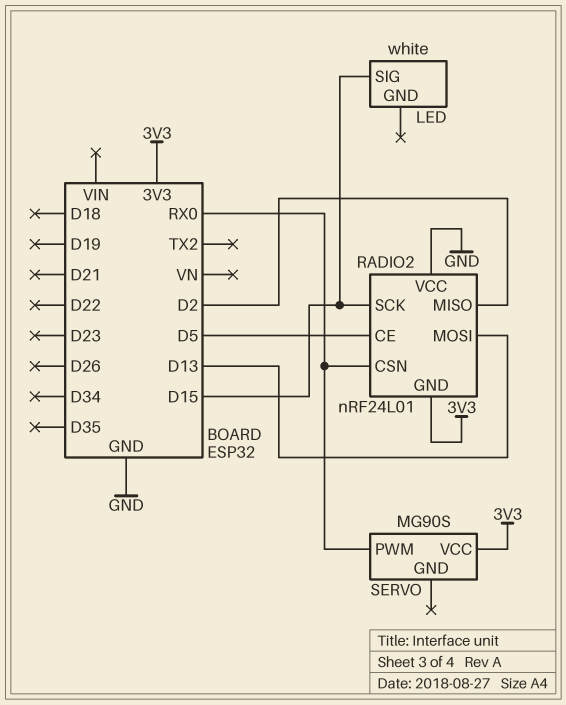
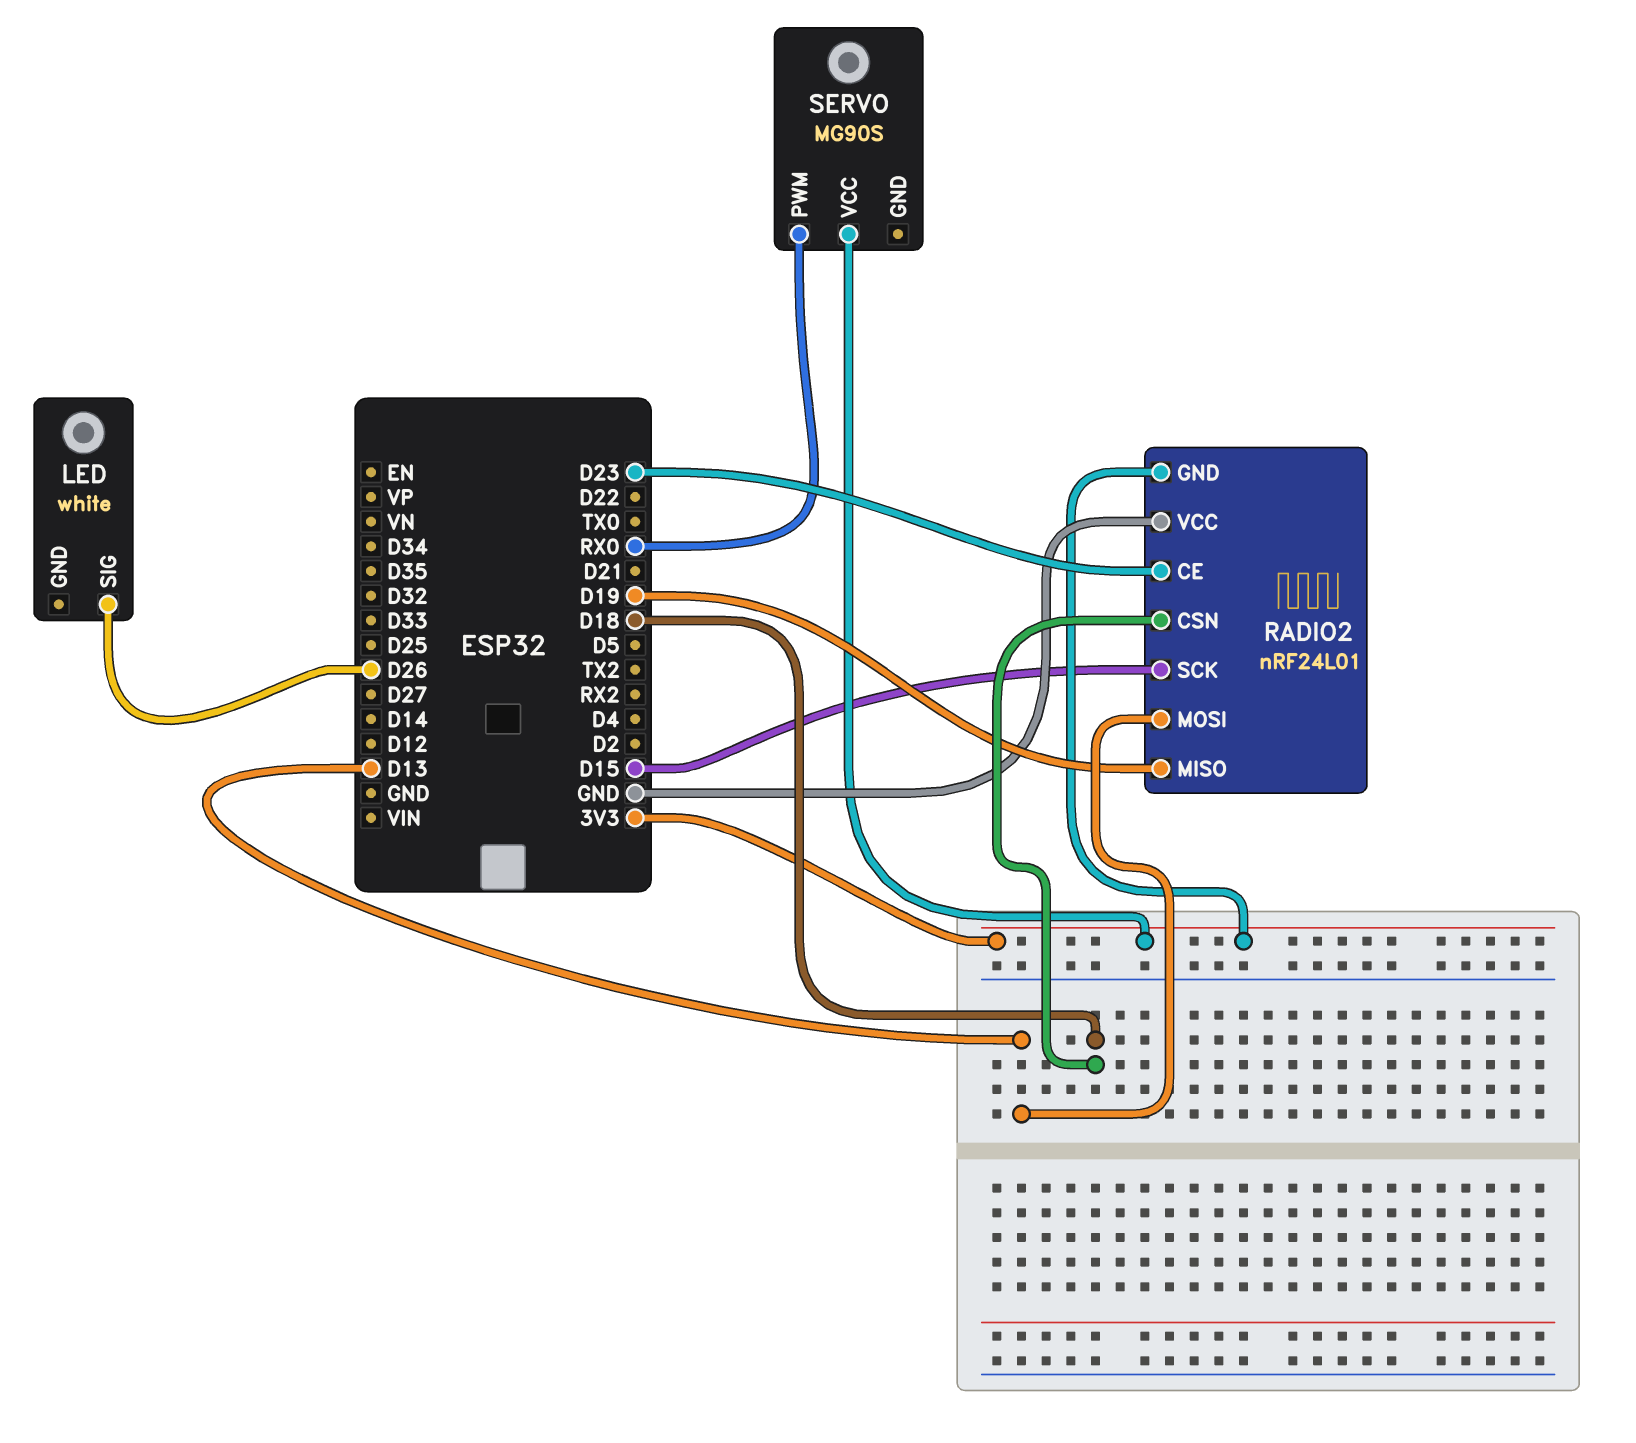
LED pin SIG: D15 -> D26
RADIO2 pin CE: D5 -> D23
RADIO2 pin CSN: RX0 -> D18
RADIO2 pin MISO: D2 -> D19

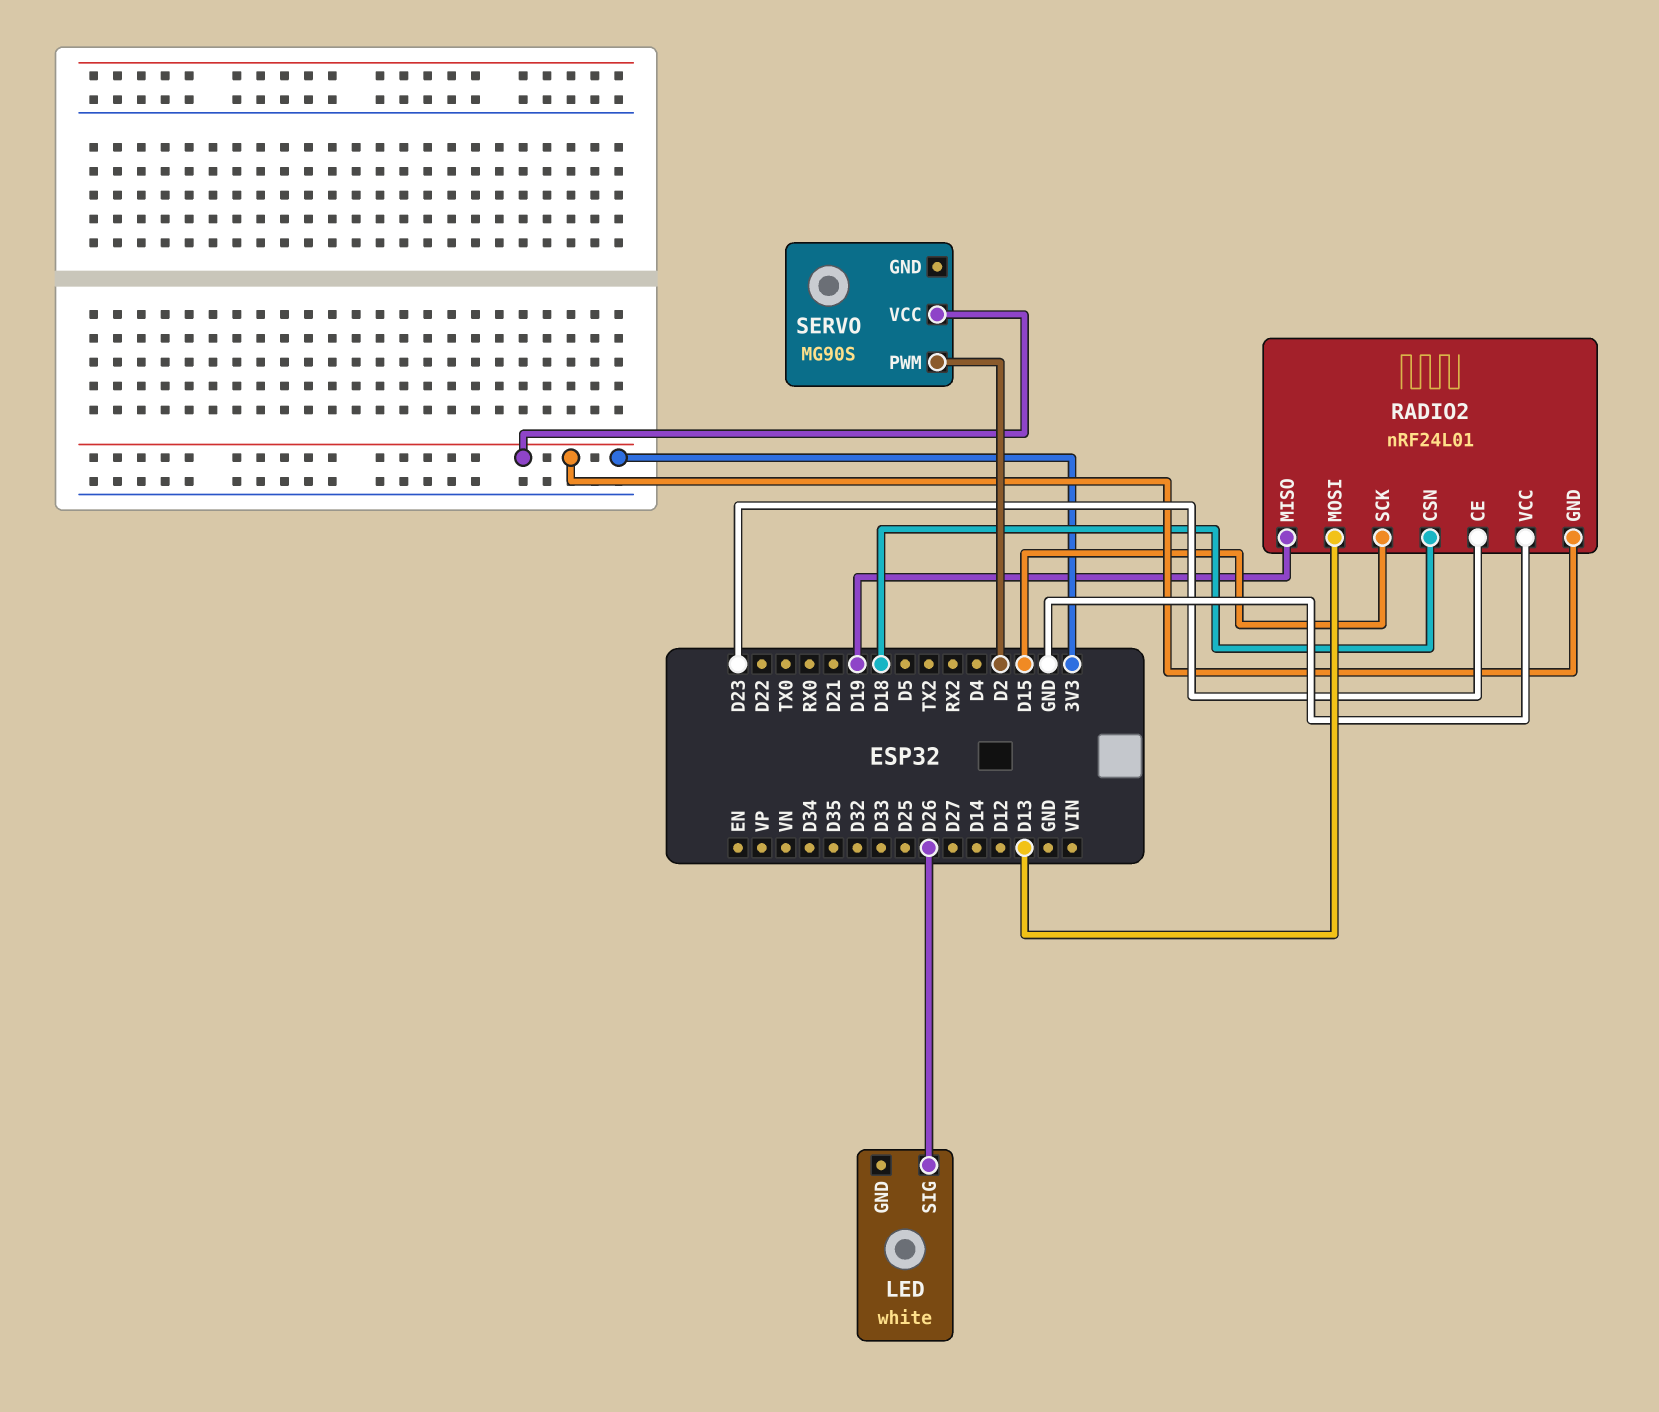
SERVO pin PWM: RX0 -> D2

